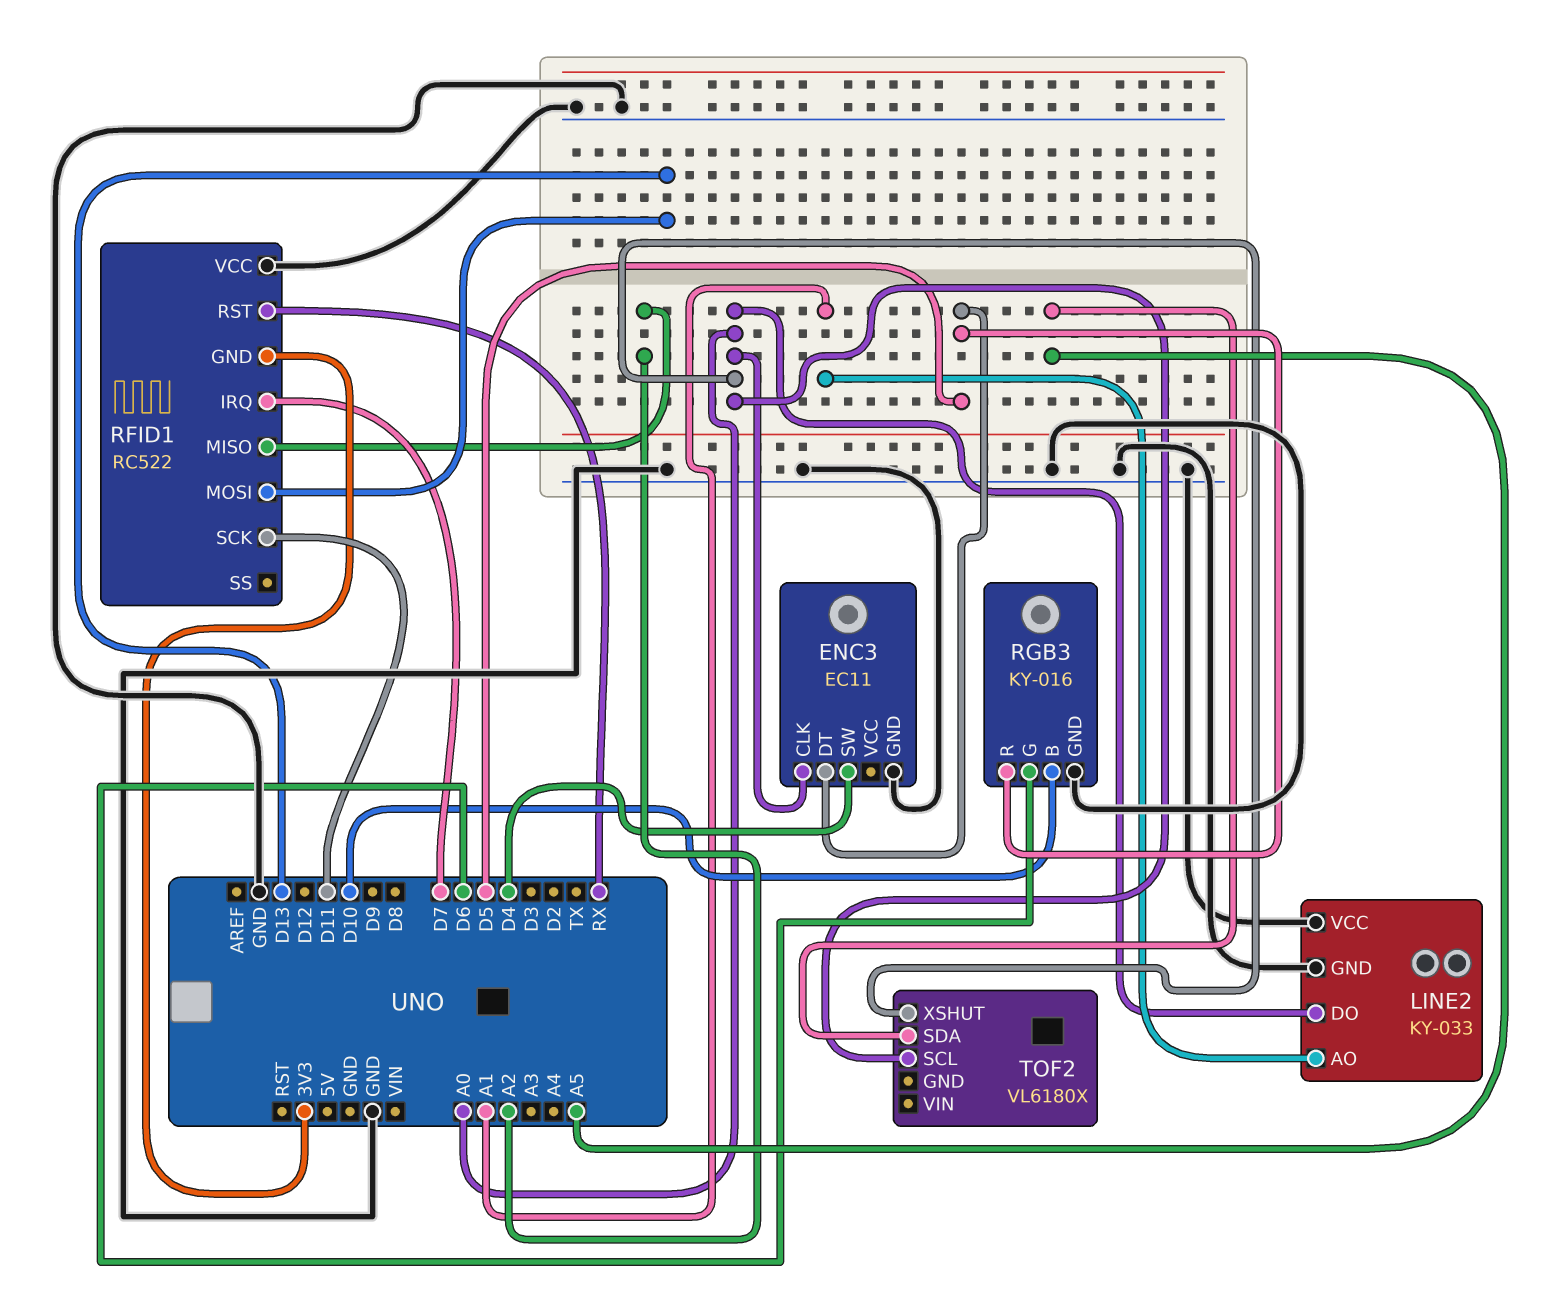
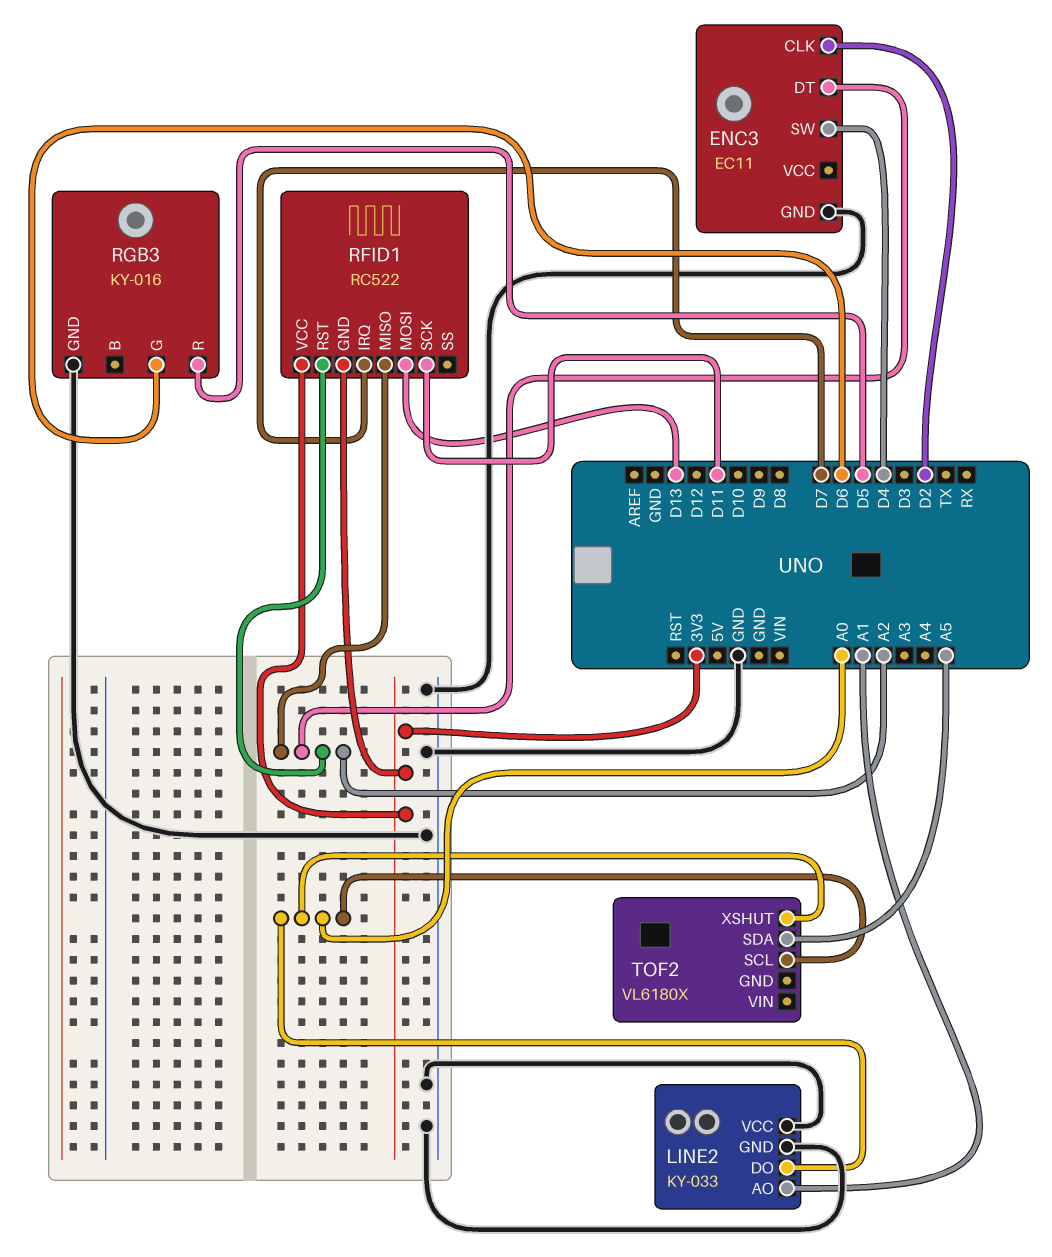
ENC3 pin CLK: A0 -> D2
ENC3 pin DT: D5 -> A2
RFID1 pin RST: RX -> A2
RFID1 pin VCC: GND -> 3V3
RGB3 pin B: D10 -> none

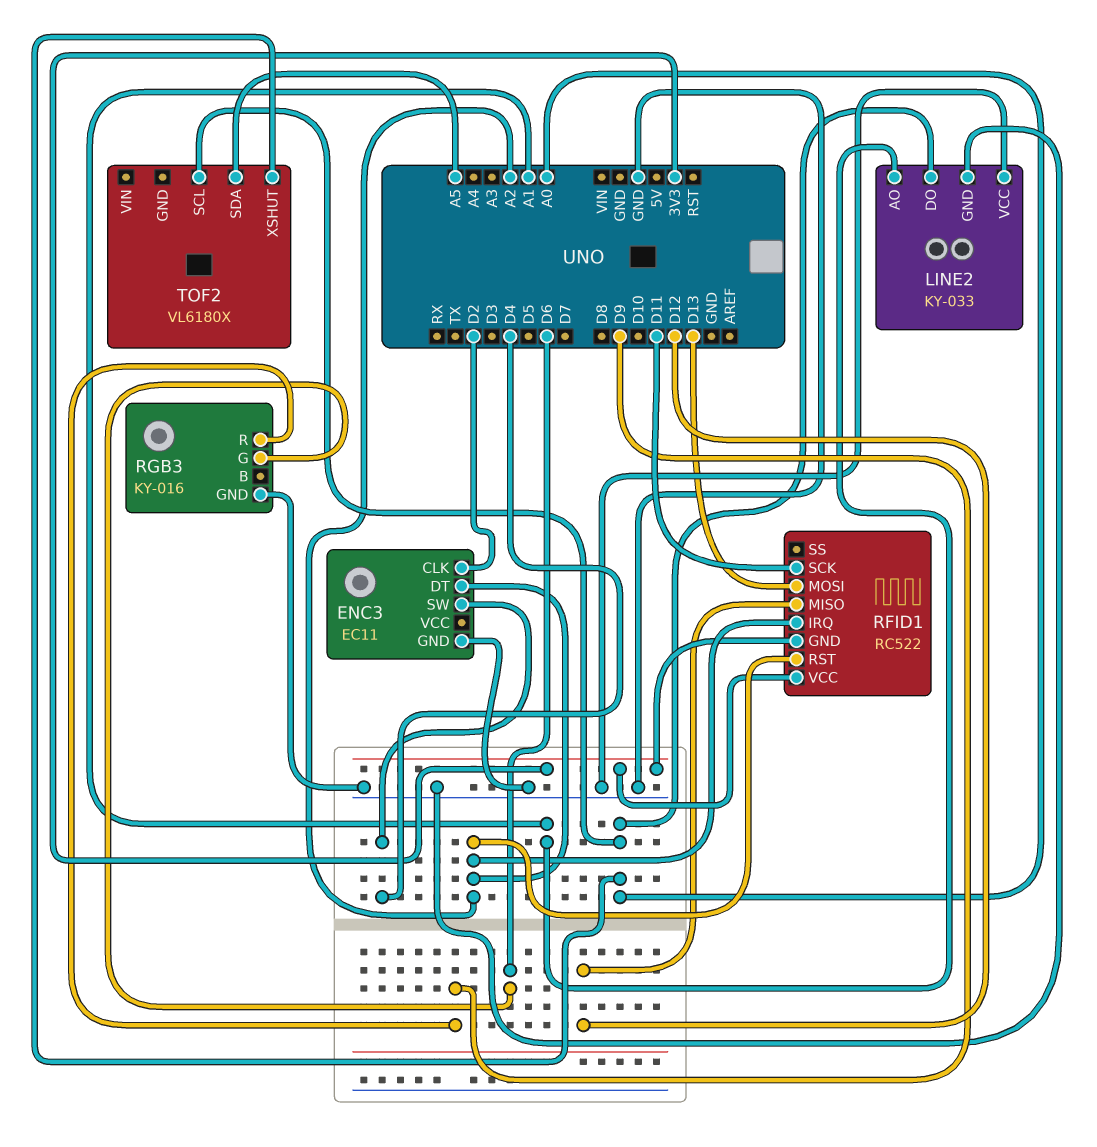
RFID1 pin IRQ: D7 -> A2
RFID1 pin MISO: A2 -> D12
RGB3 pin R: D5 -> D9

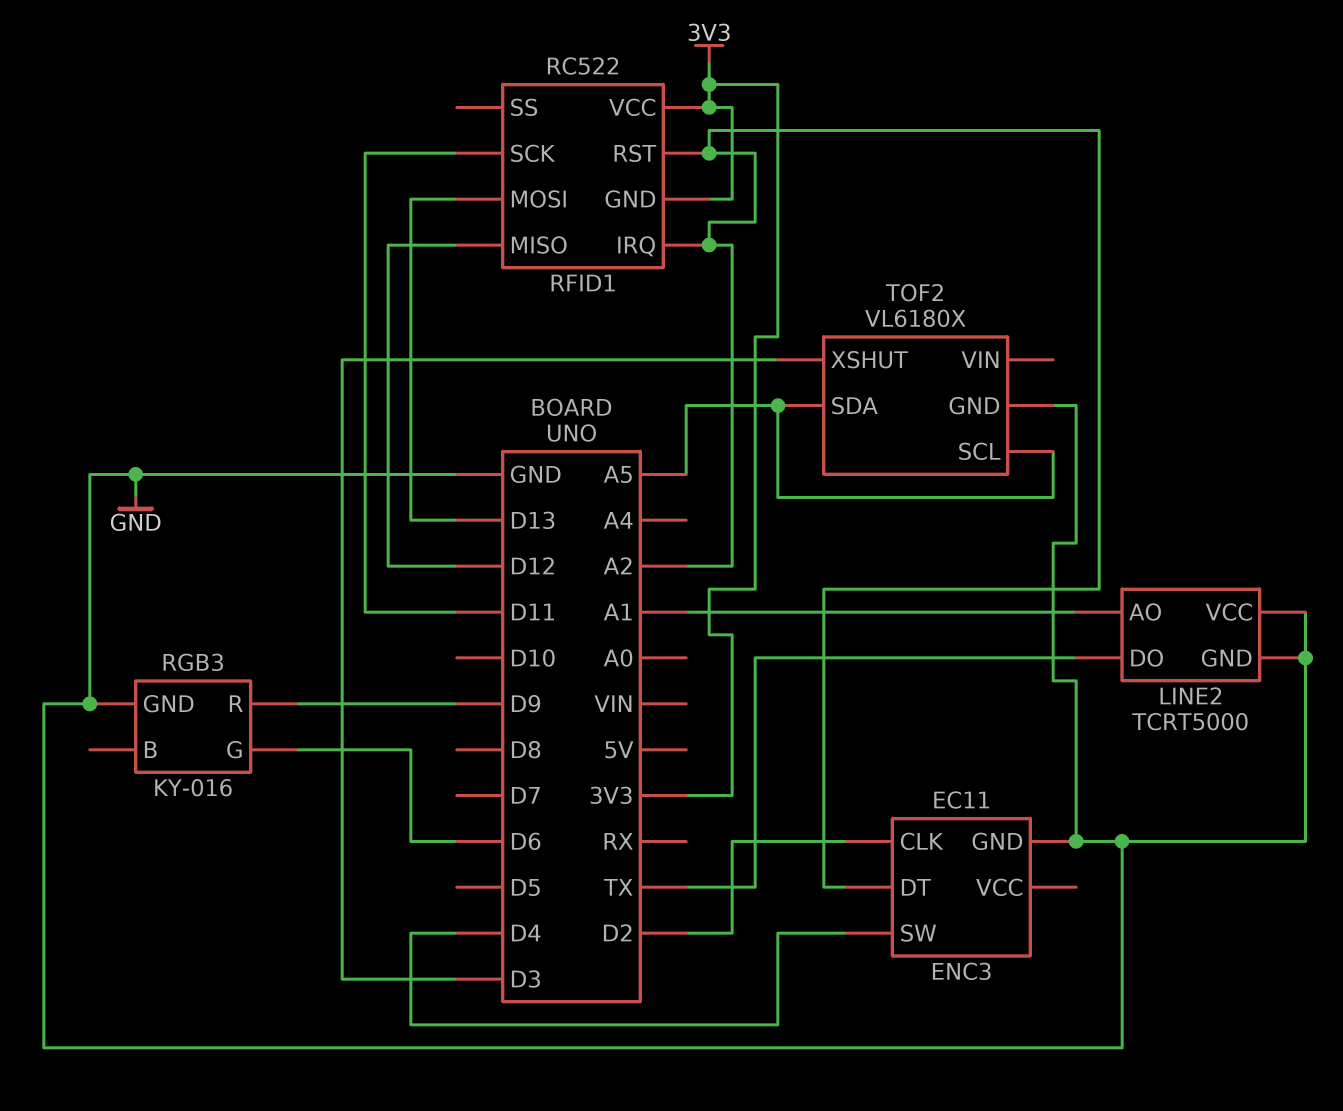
LINE2: KY-033 -> TCRT5000
LINE2 pin DO: A0 -> TX
TOF2 pin GND: none -> GND
TOF2 pin SCL: A0 -> A5
TOF2 pin XSHUT: A0 -> D3

